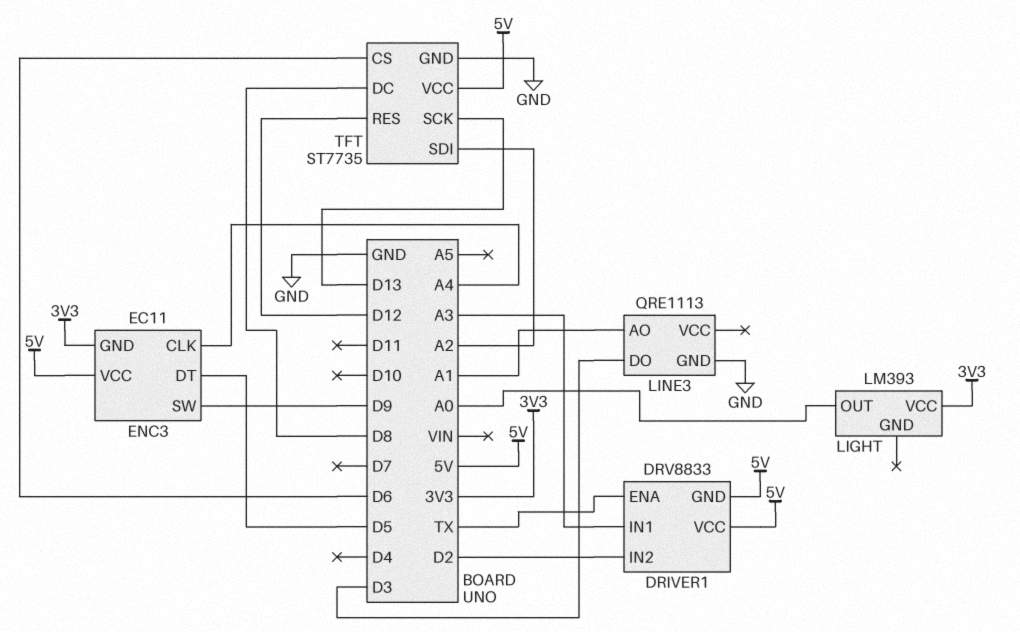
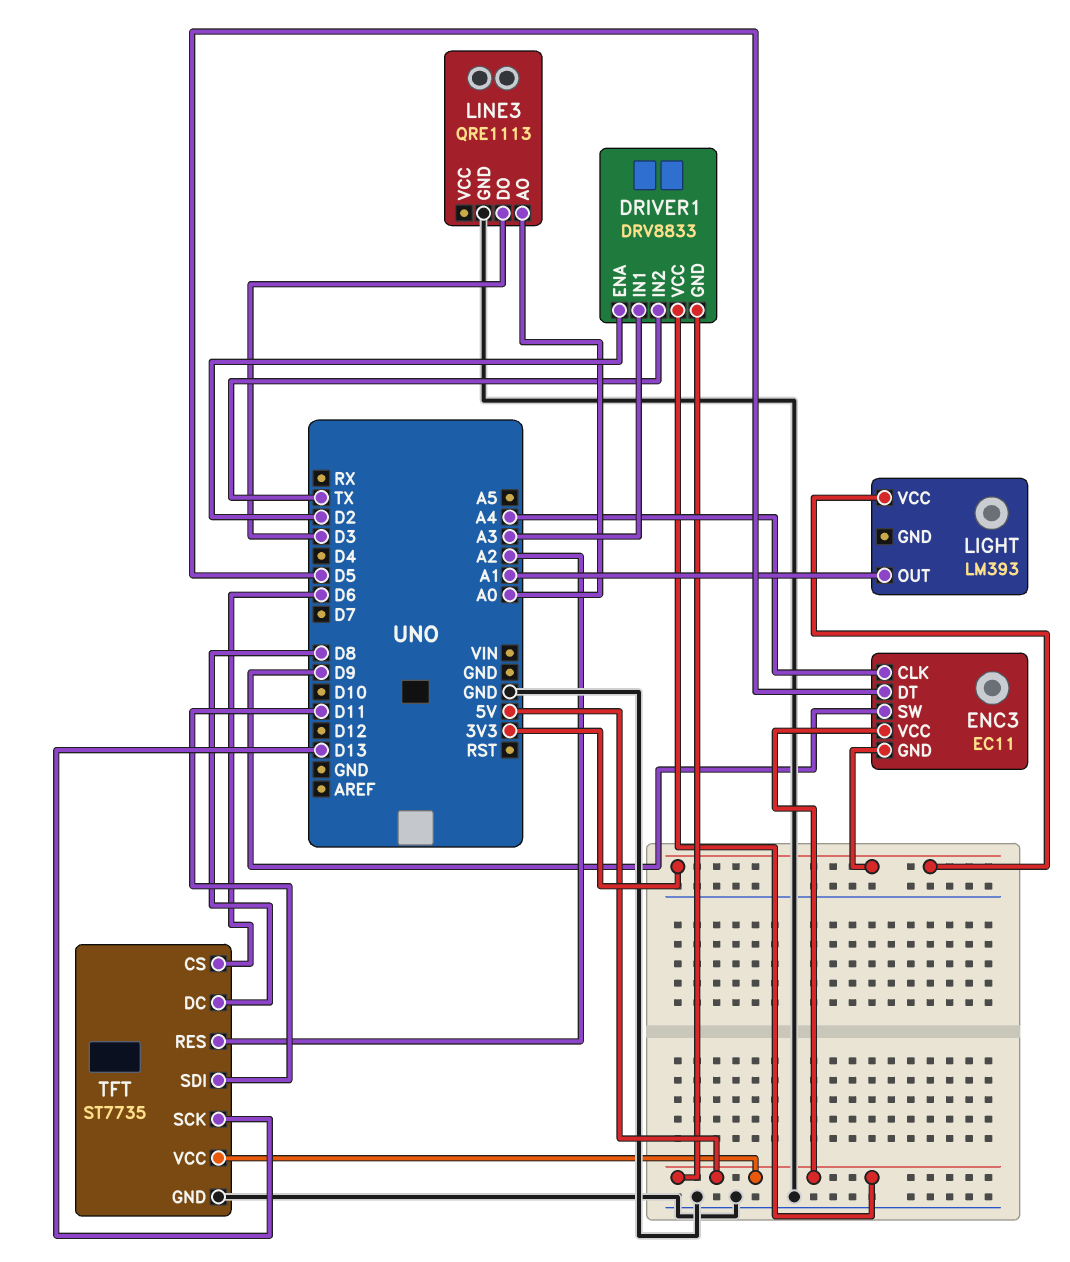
DRIVER1 pin ENA: TX -> D2
DRIVER1 pin IN2: D2 -> TX
LIGHT pin OUT: A0 -> A1
LINE3 pin AO: A1 -> A0
TFT pin RES: D12 -> A2
TFT pin SDI: A2 -> D11

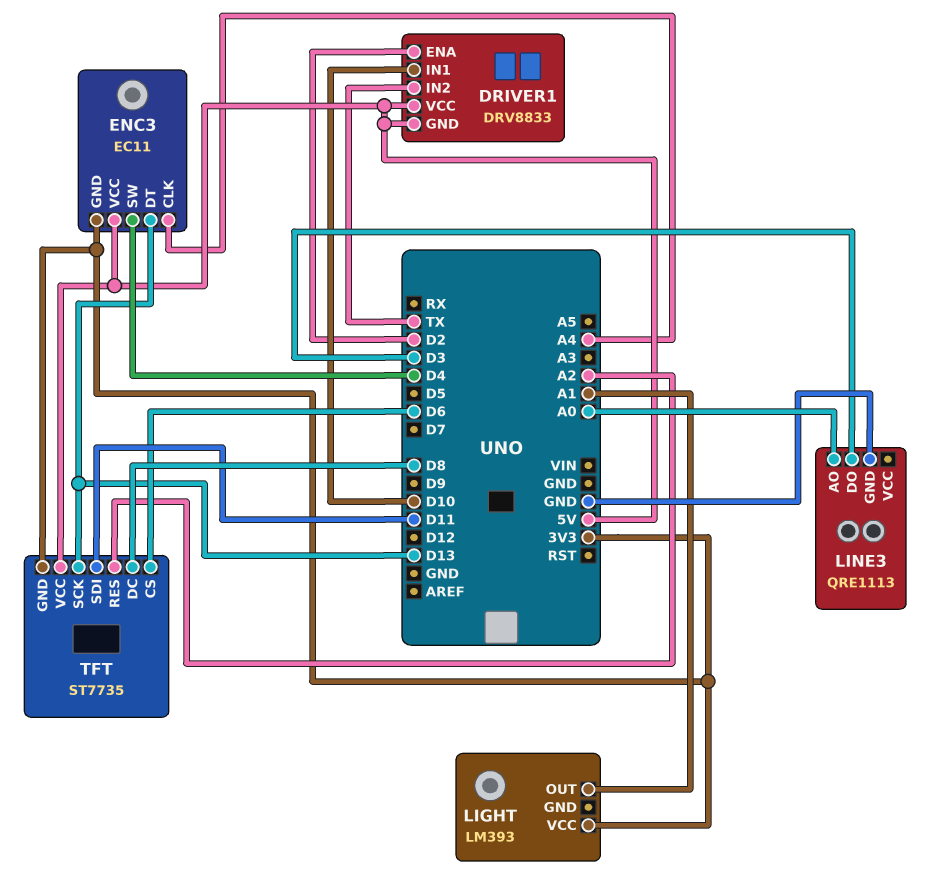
DRIVER1 pin IN1: A3 -> D10
ENC3 pin DT: D5 -> D13
ENC3 pin SW: D9 -> D4
TFT pin GND: GND -> 3V3

